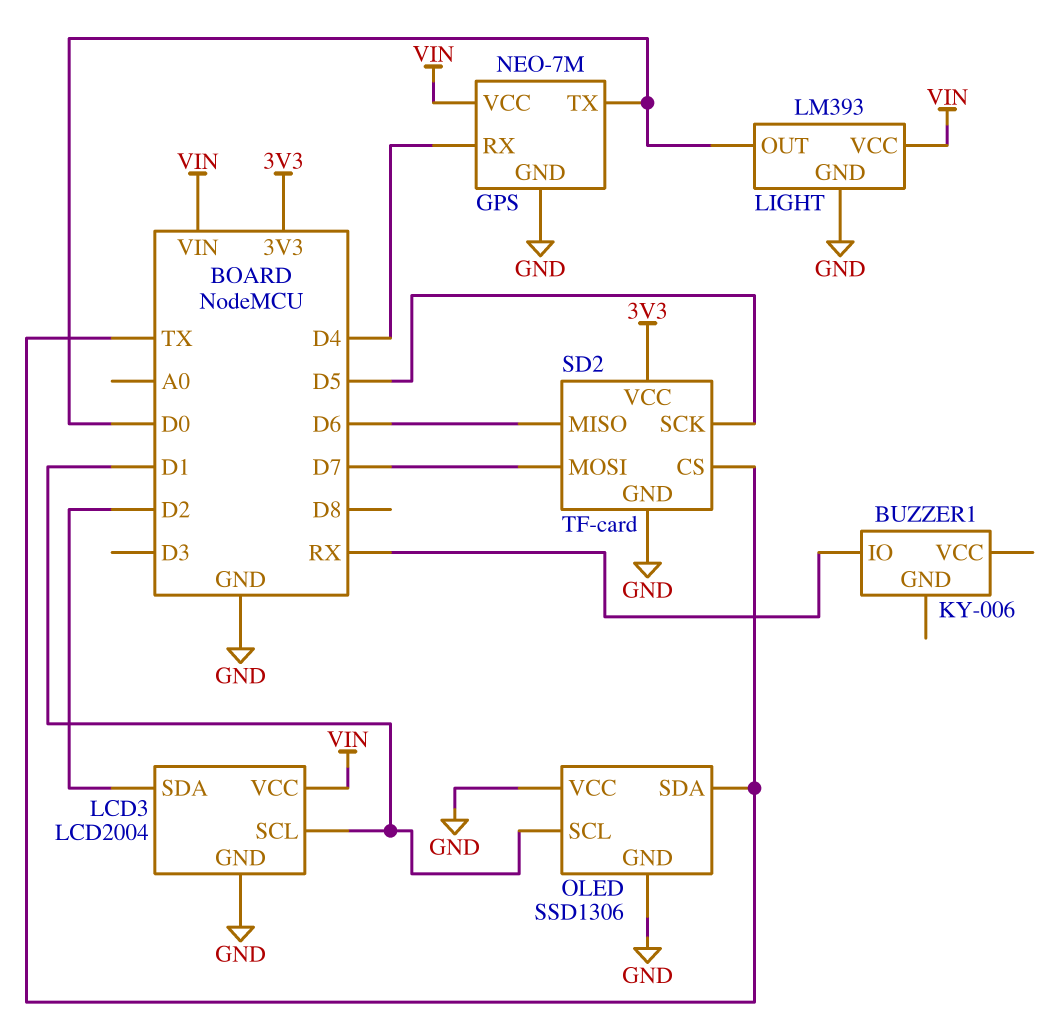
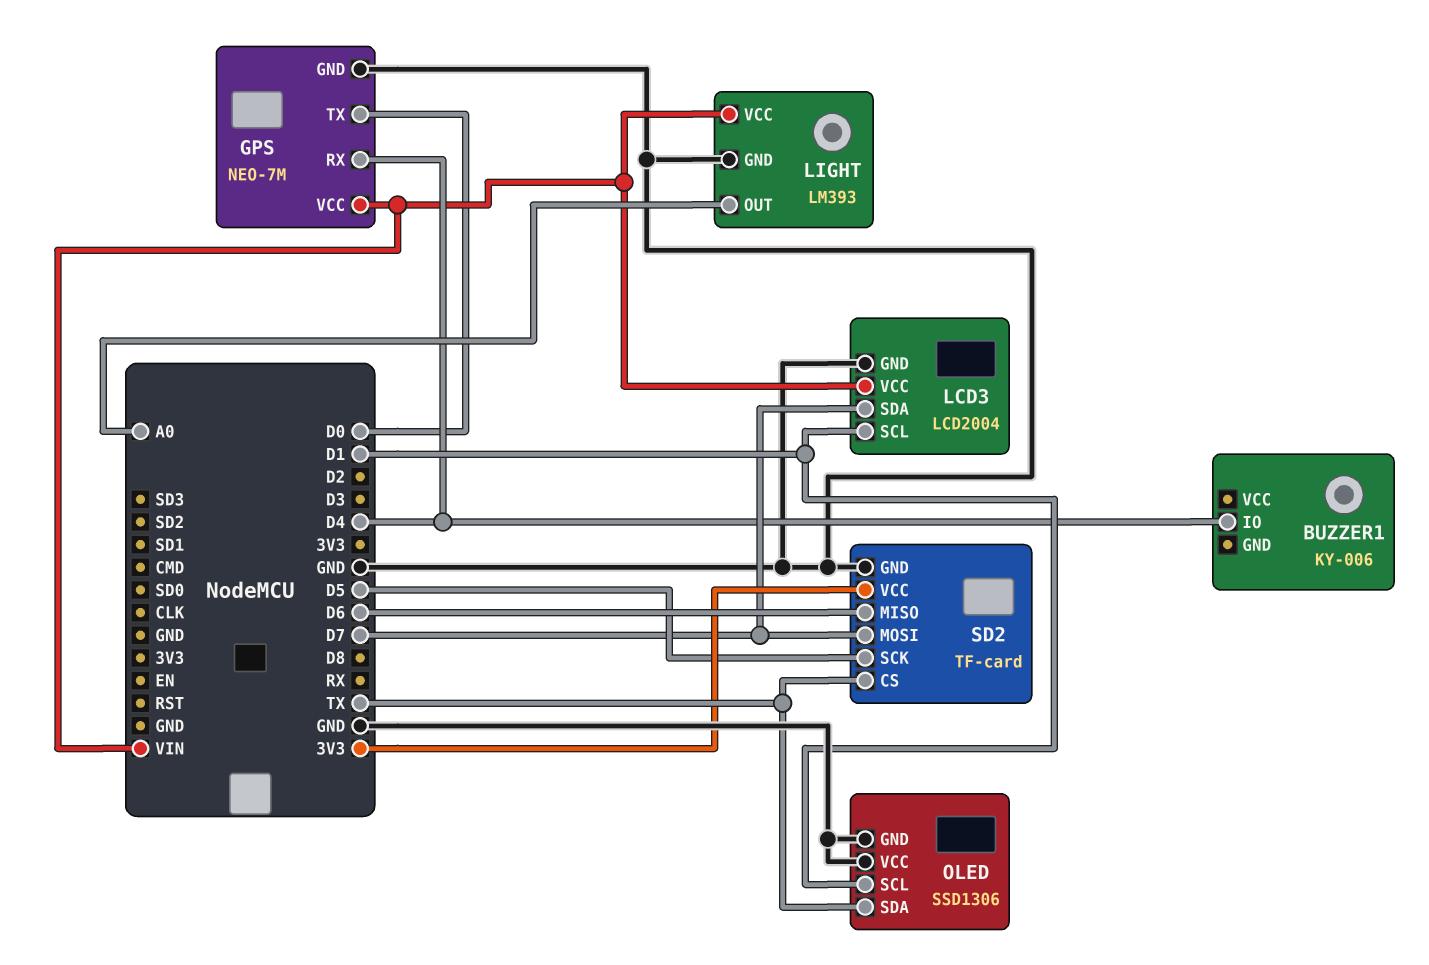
BUZZER1 pin IO: RX -> D4
LCD3 pin SDA: D2 -> D7
LIGHT pin OUT: D0 -> A0

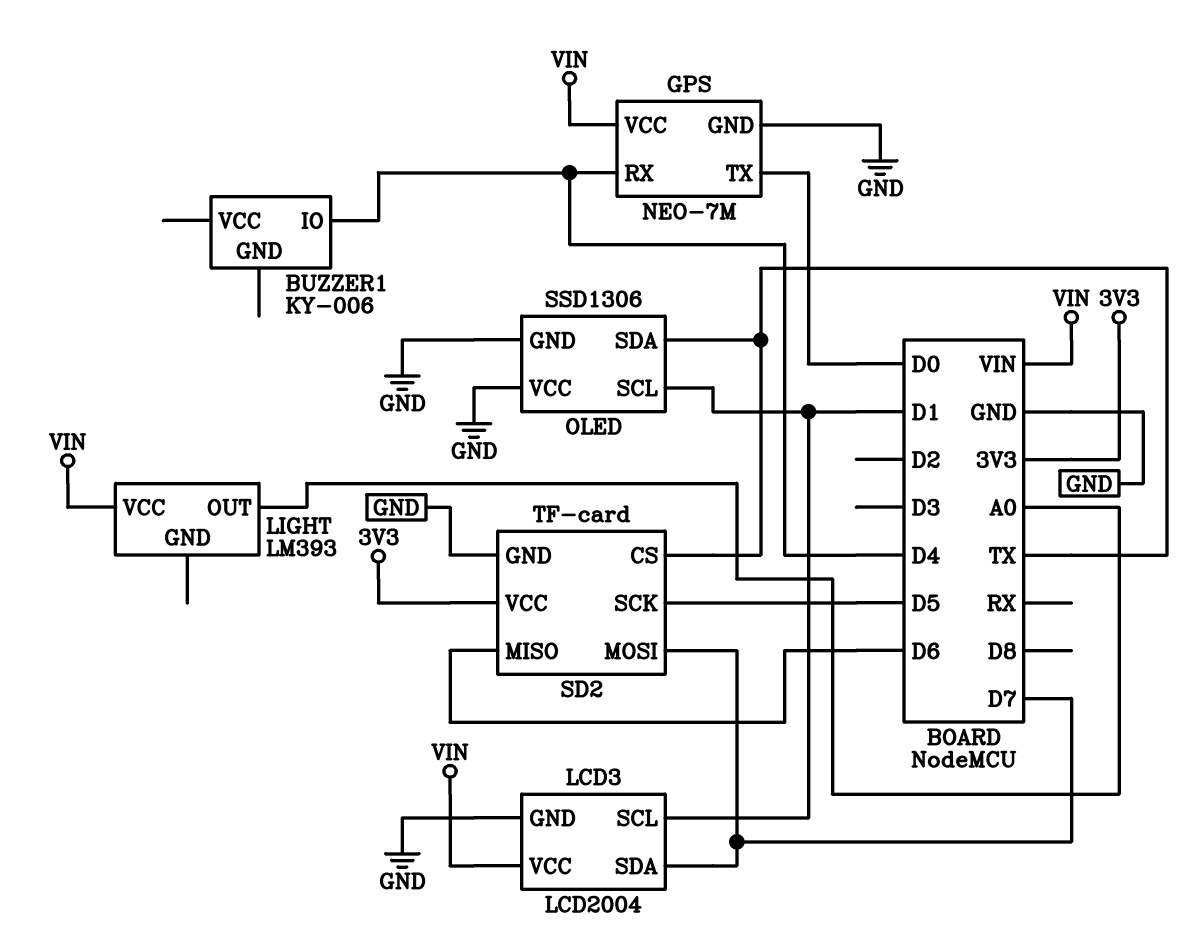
LIGHT pin GND: GND -> none

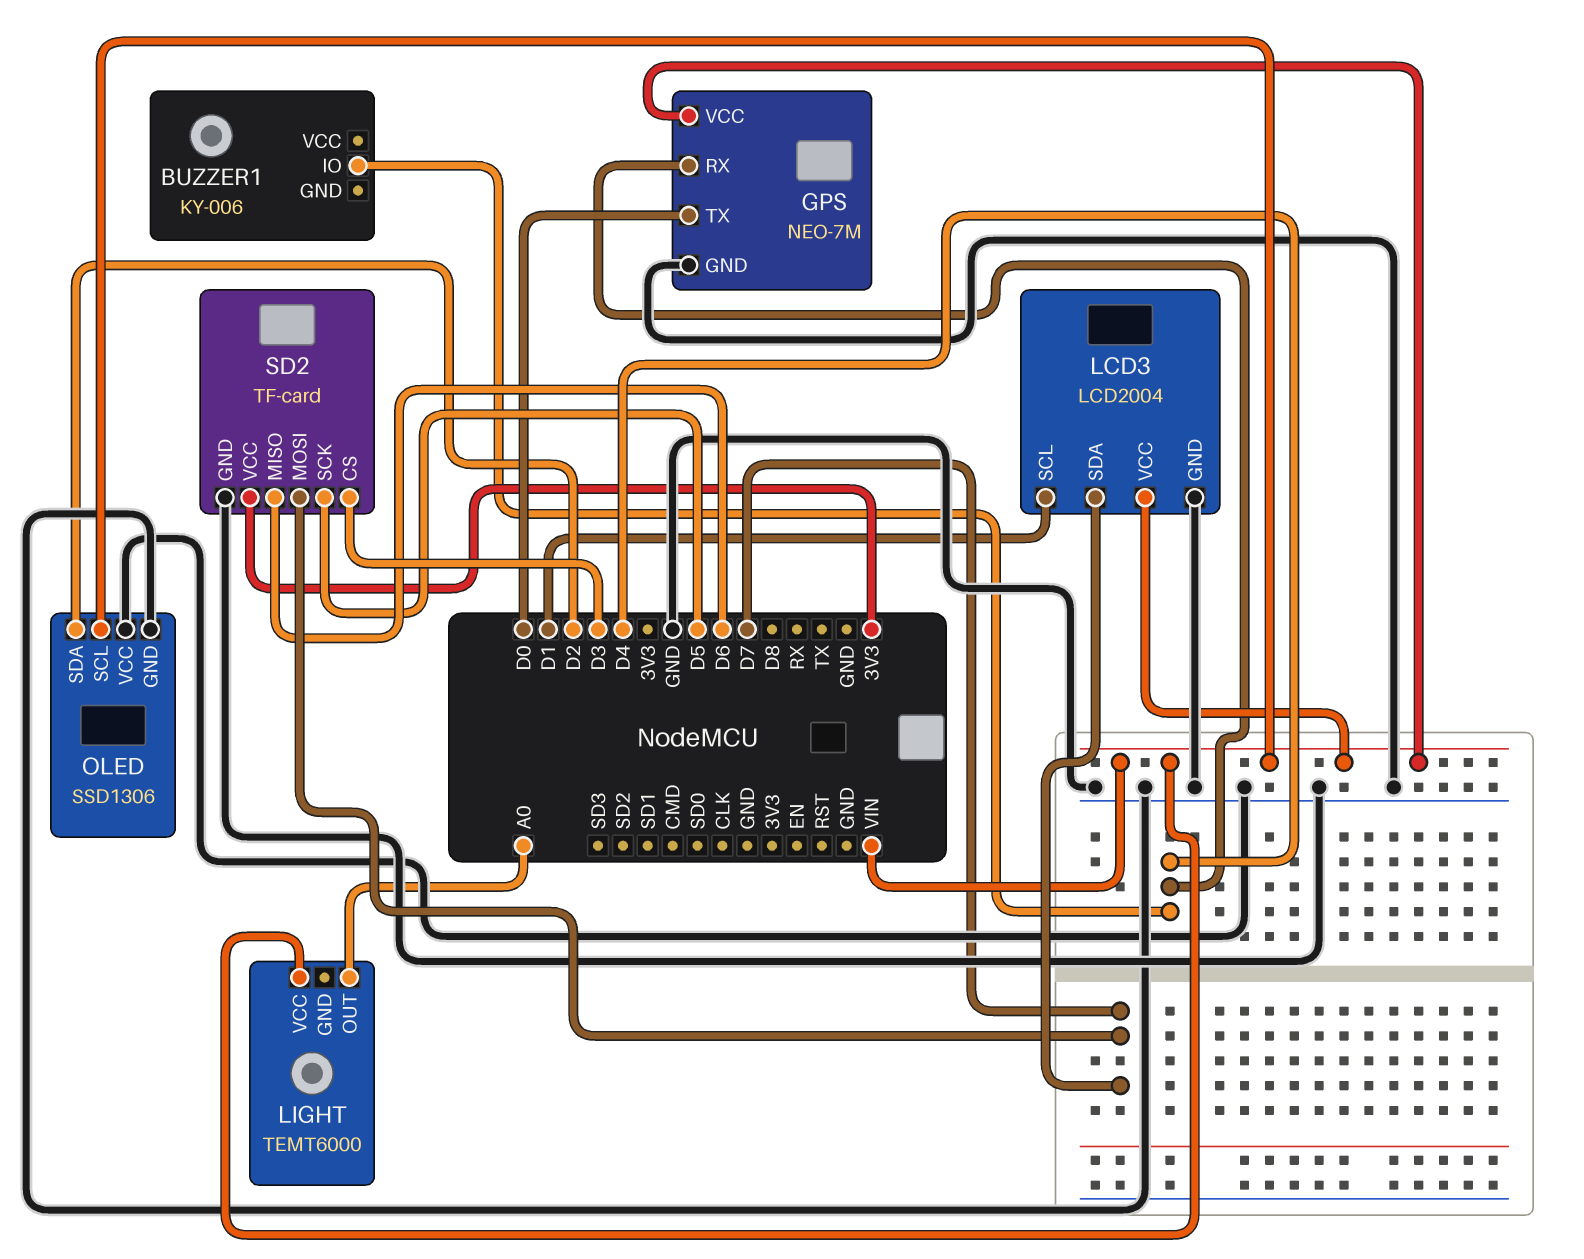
LIGHT: LM393 -> TEMT6000
OLED pin SCL: D1 -> VIN
OLED pin SDA: TX -> D2
SD2 pin CS: TX -> D3

